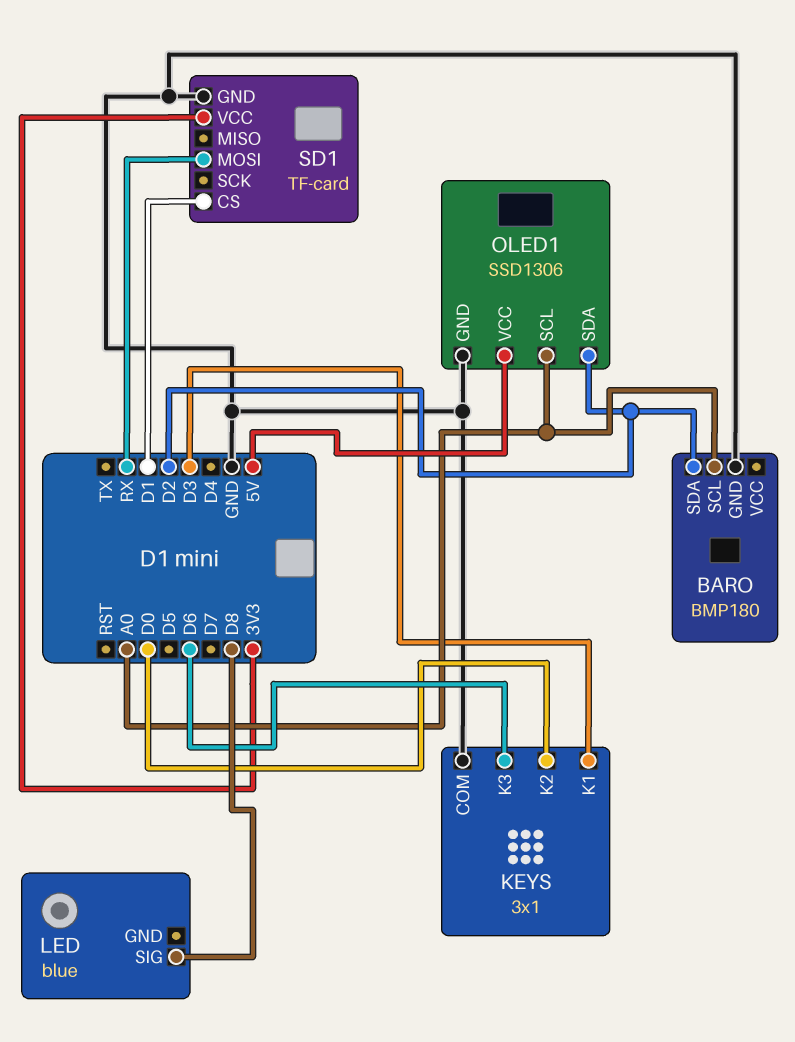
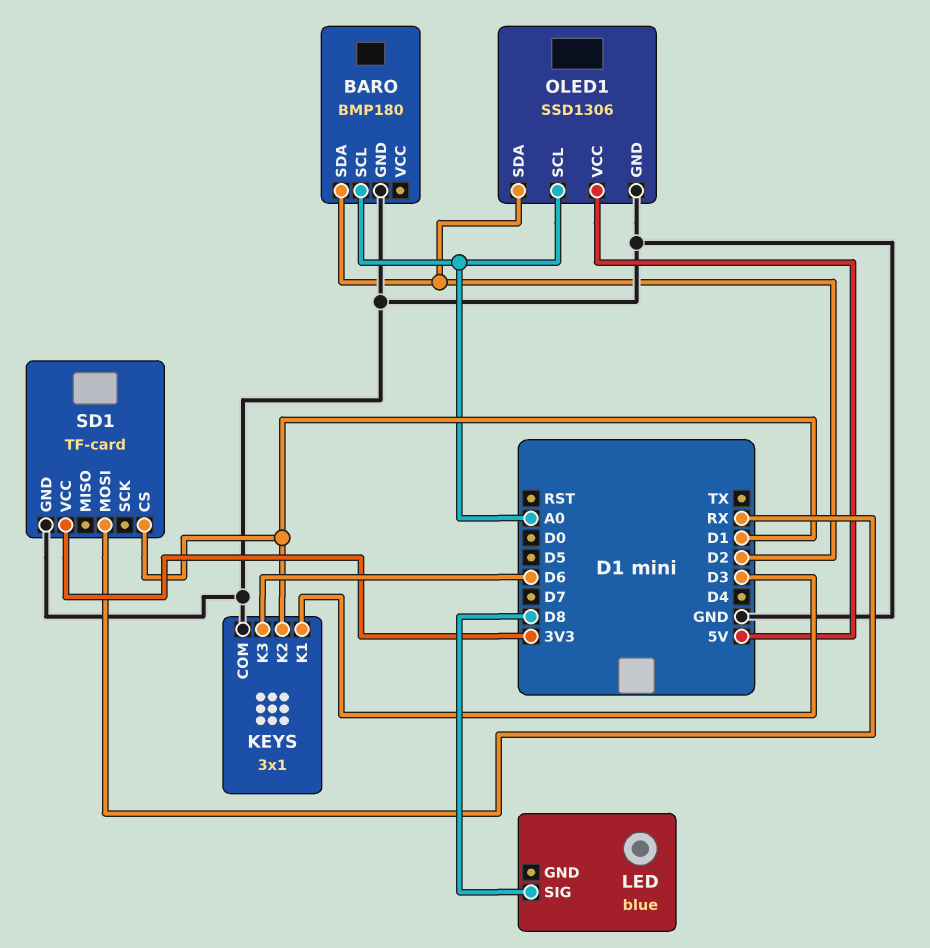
KEYS pin K2: D0 -> D1

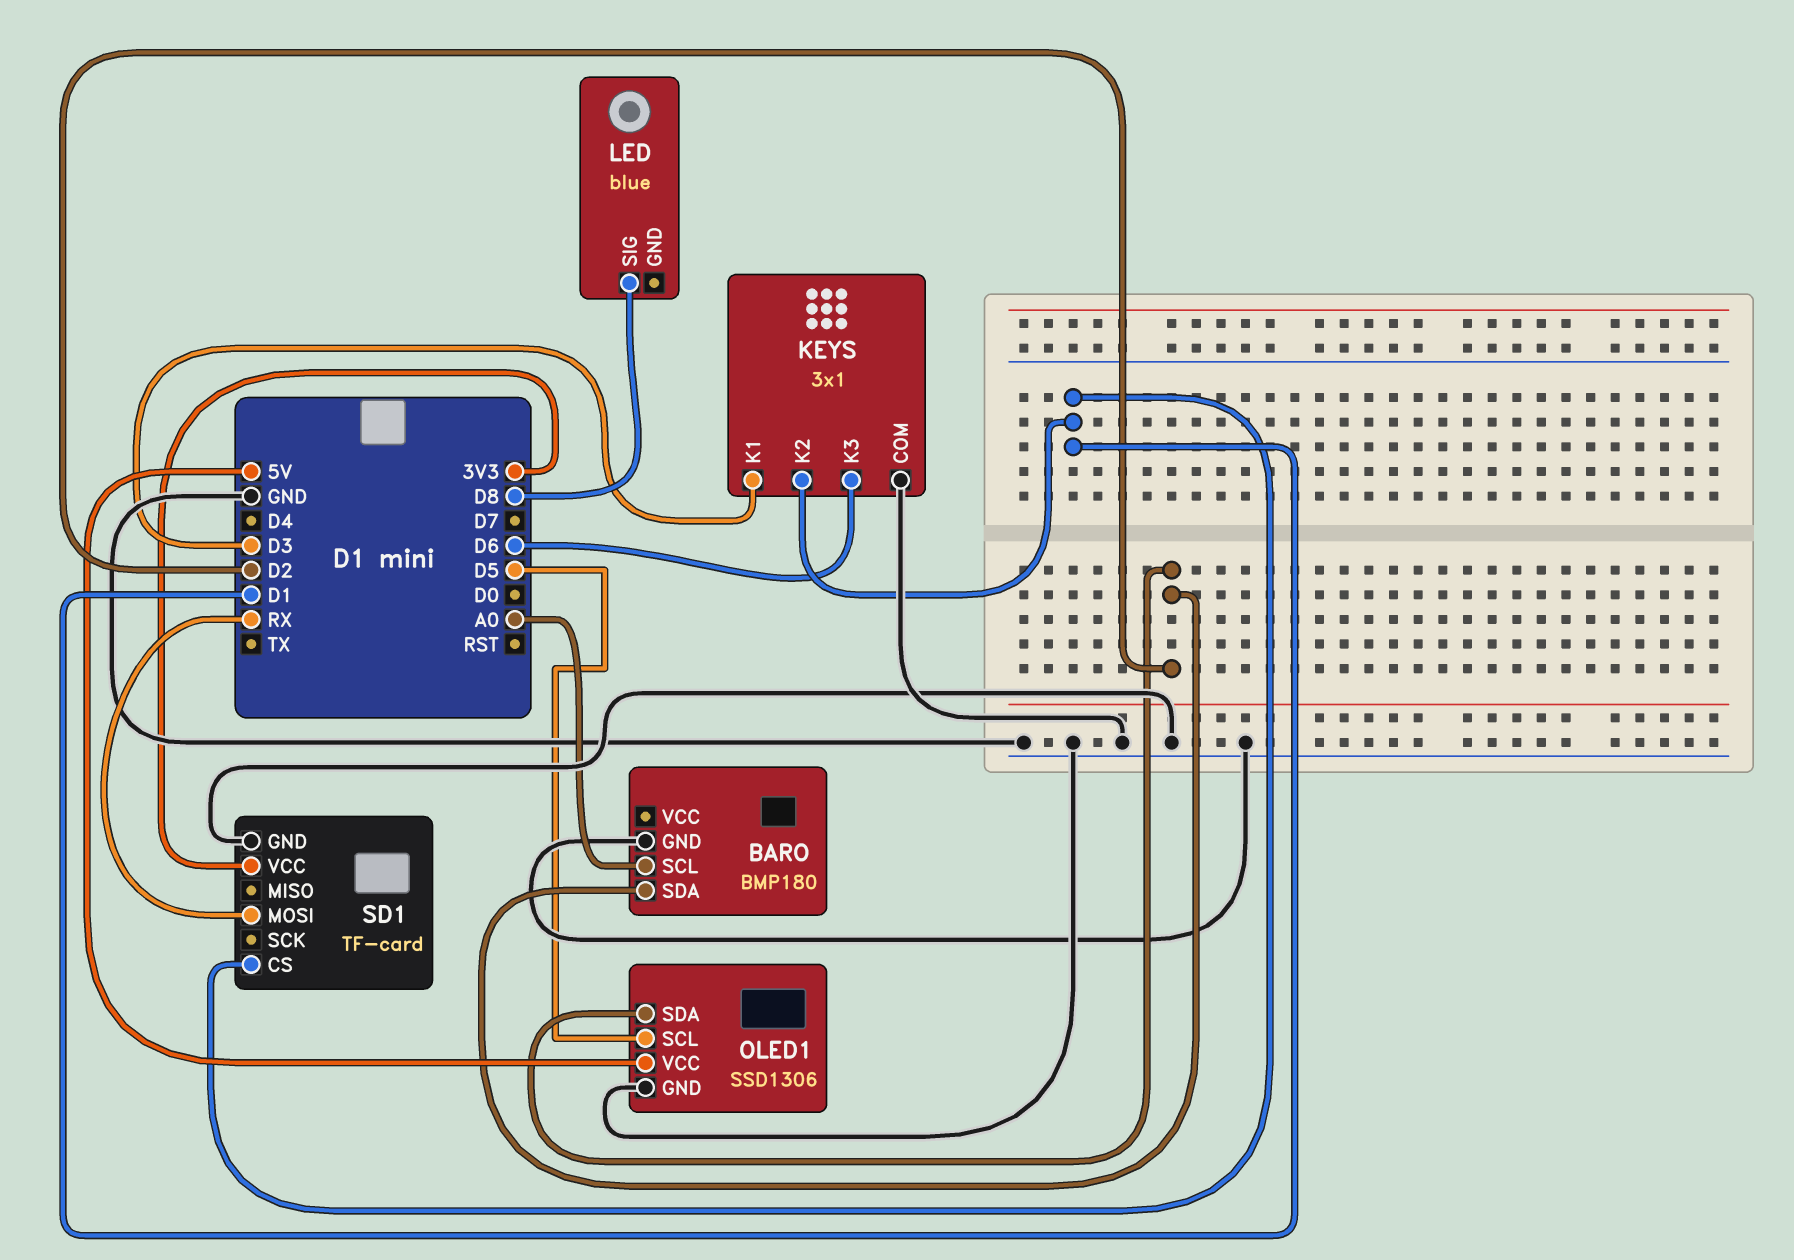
OLED1 pin SCL: A0 -> D5

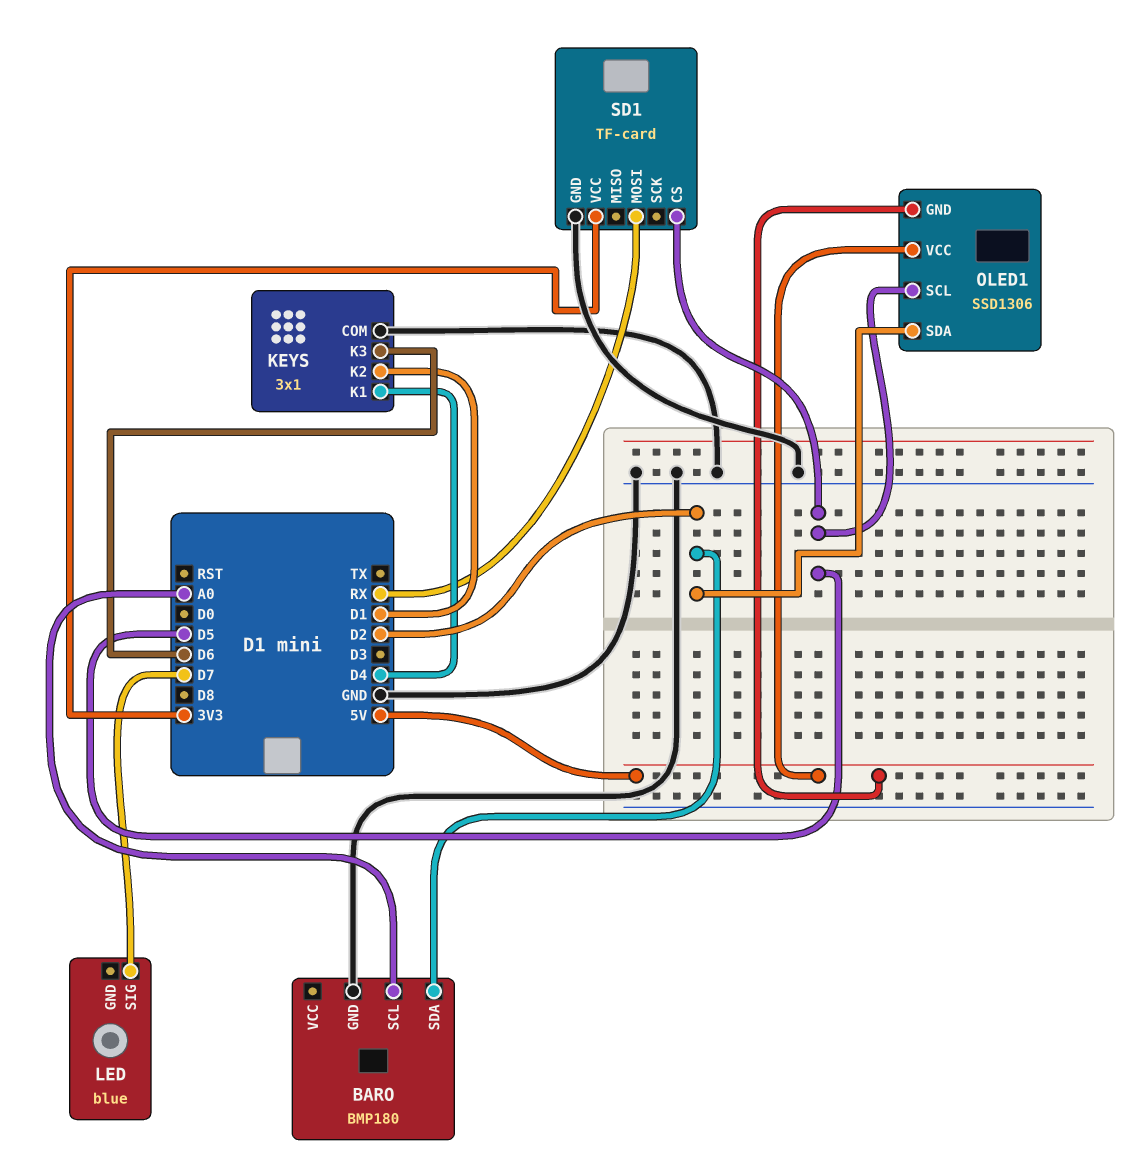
KEYS pin K1: D3 -> D4
LED pin SIG: D8 -> D7
OLED1 pin GND: GND -> 5V
SD1 pin CS: D1 -> D5

